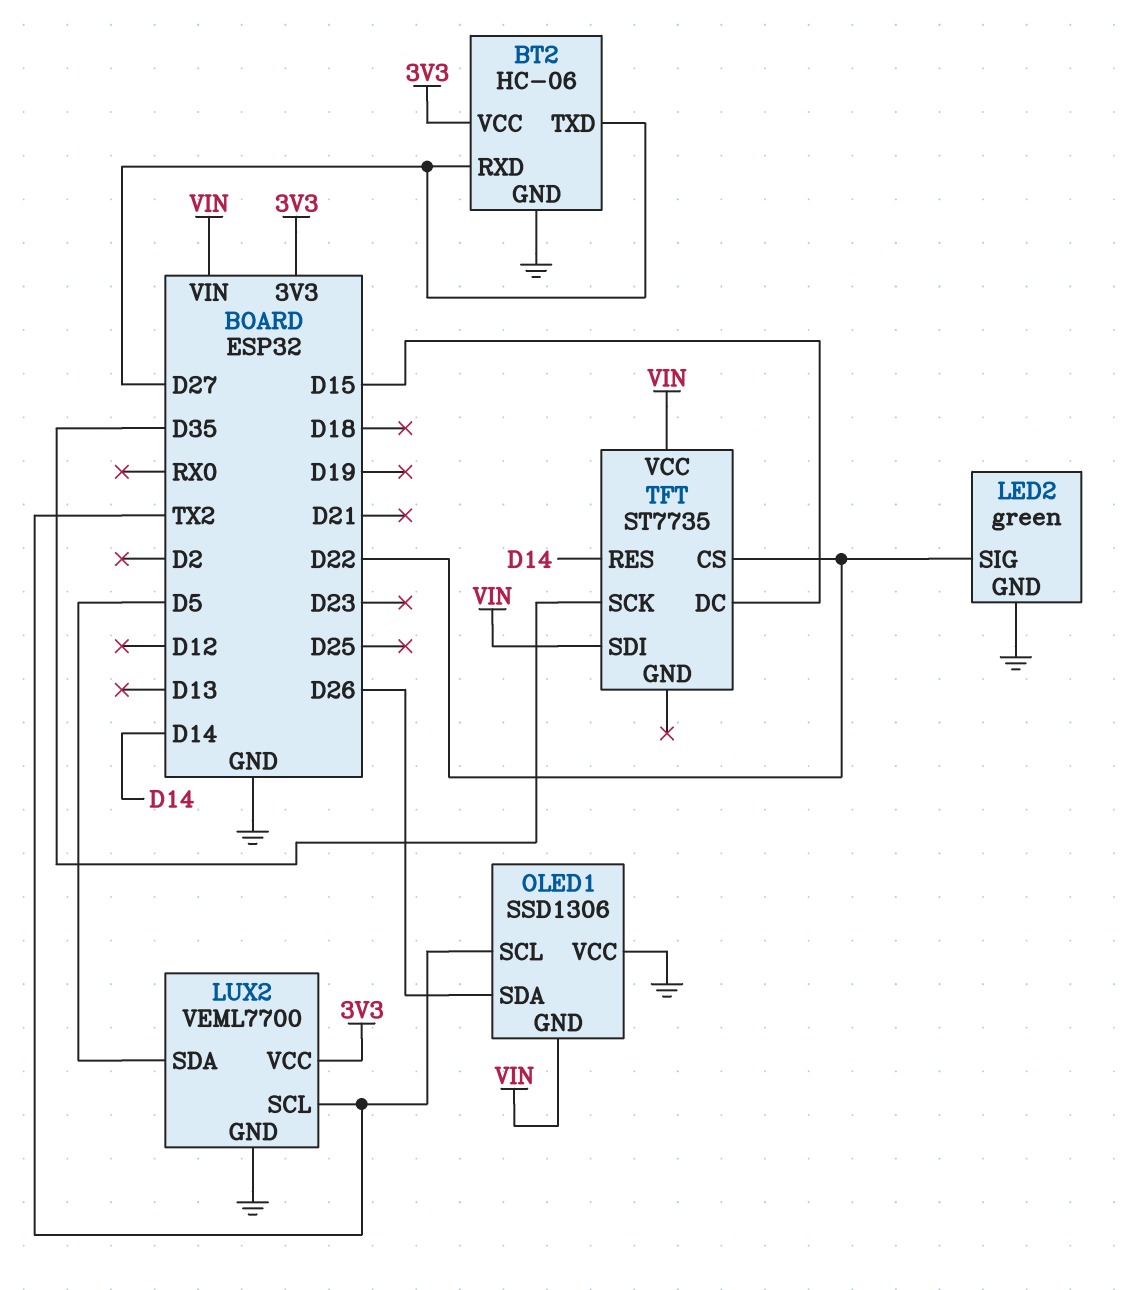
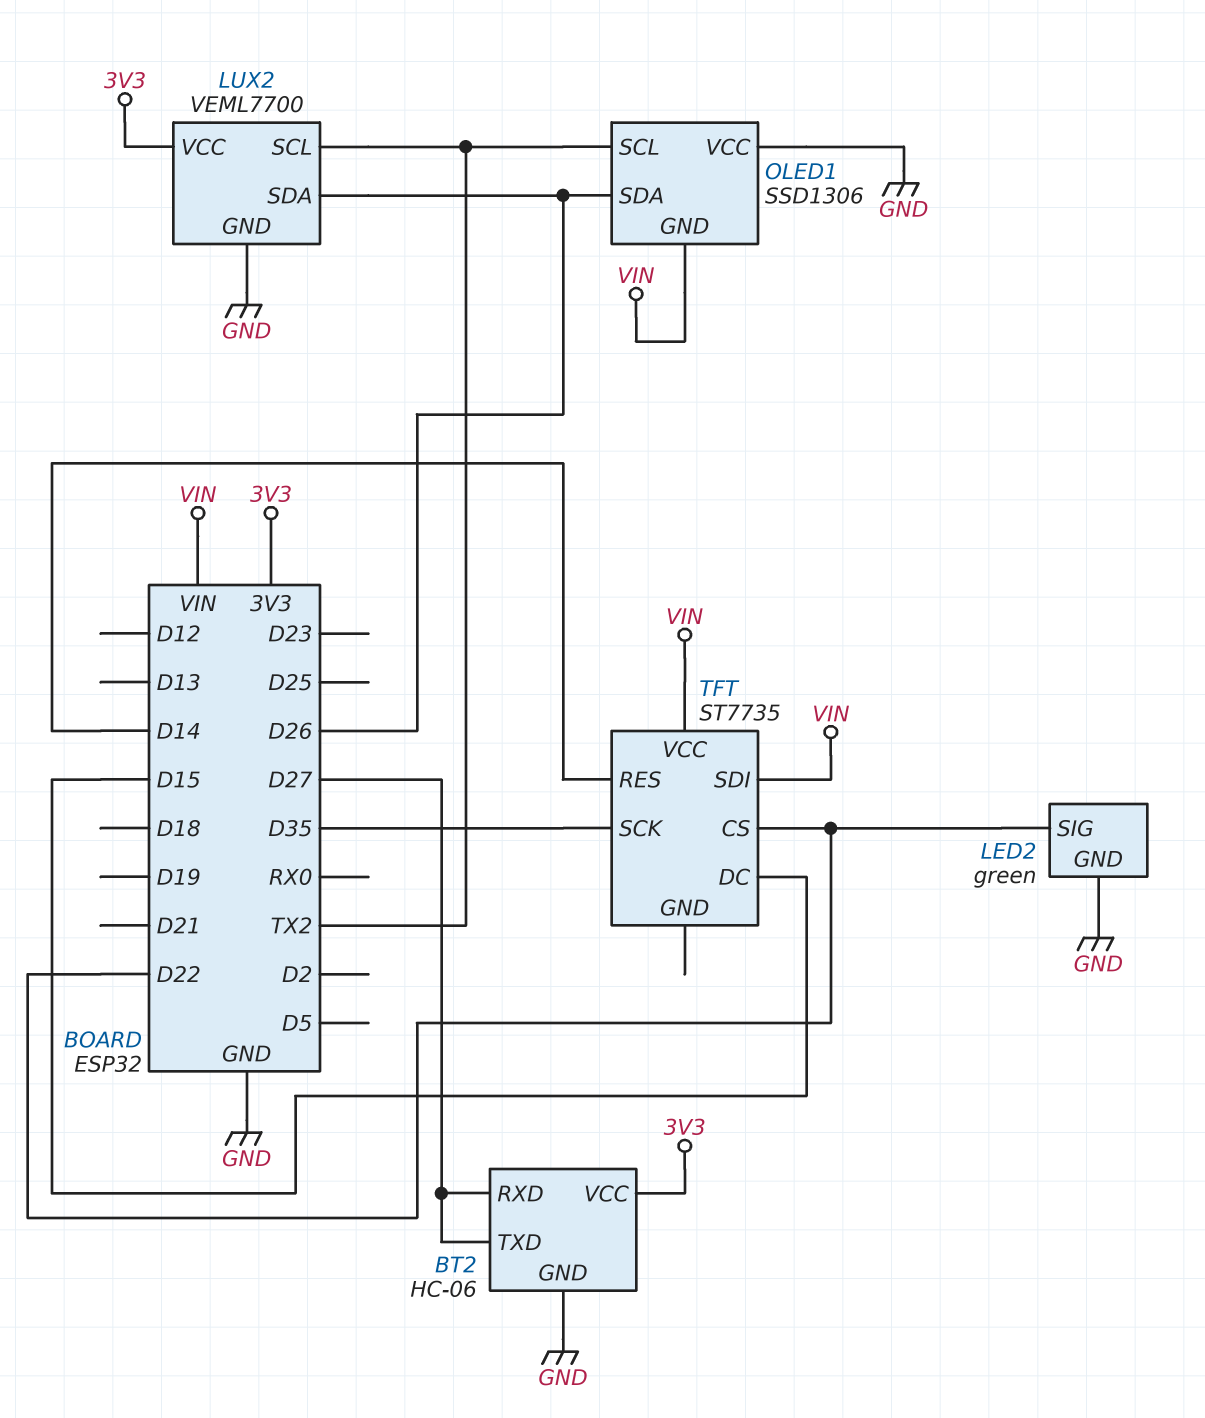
LUX2 pin SDA: D5 -> D26

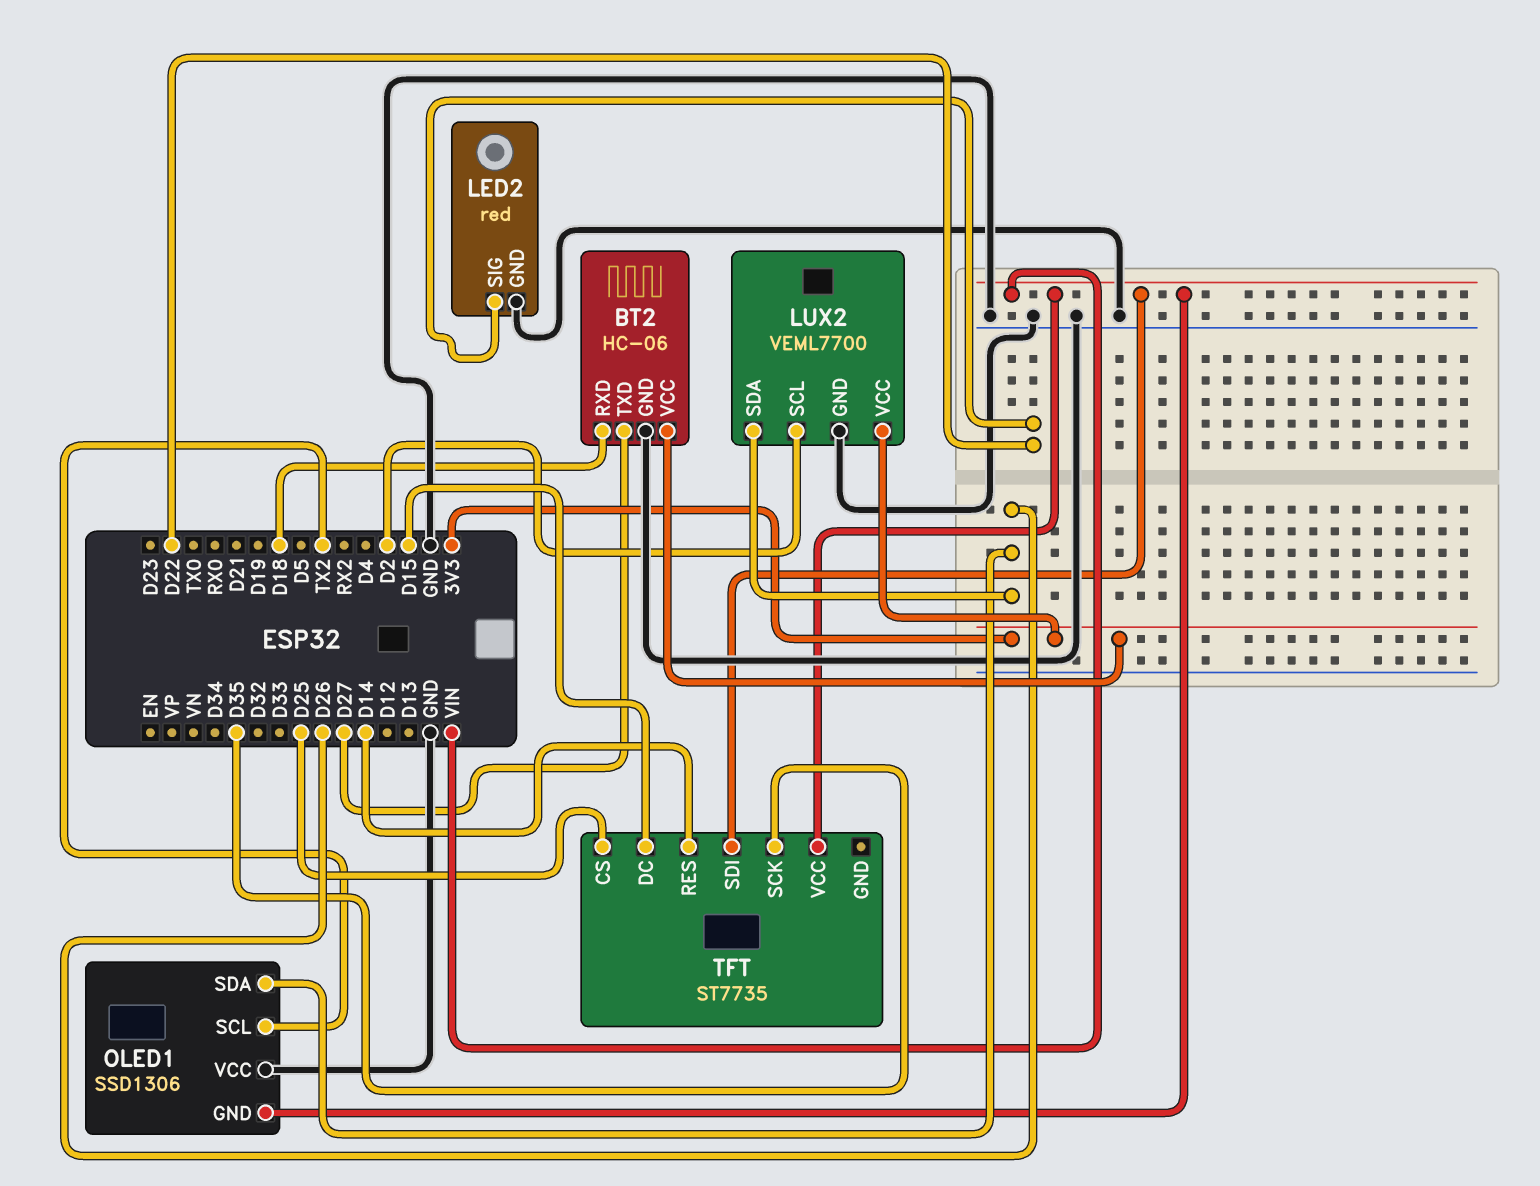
BT2 pin RXD: D27 -> D18
LED2: green -> red
LUX2 pin SCL: TX2 -> D2
TFT pin CS: D22 -> D25

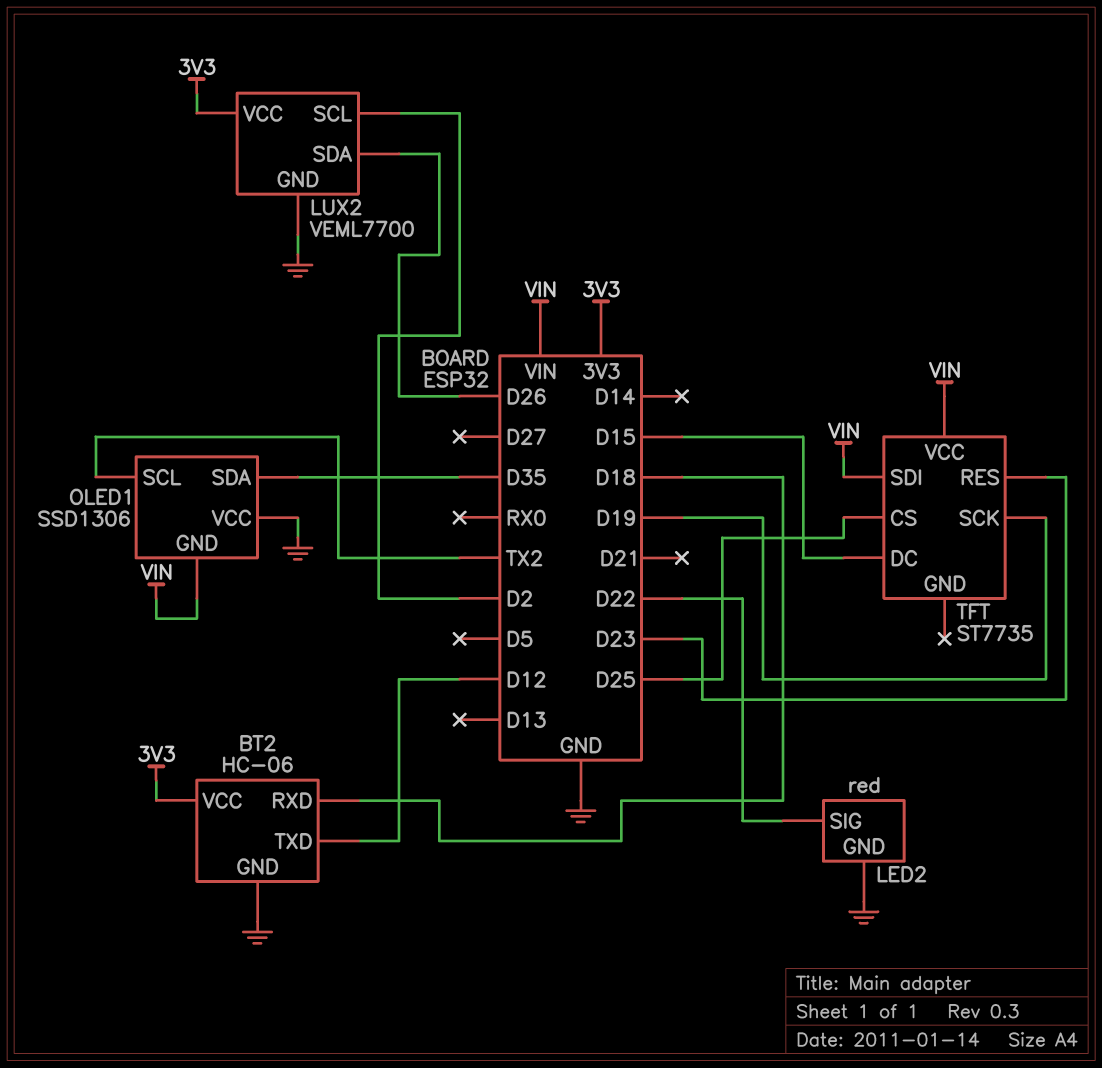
BT2 pin TXD: D27 -> D12
OLED1 pin SDA: D26 -> D35
TFT pin RES: D14 -> D23
TFT pin SCK: D35 -> D19

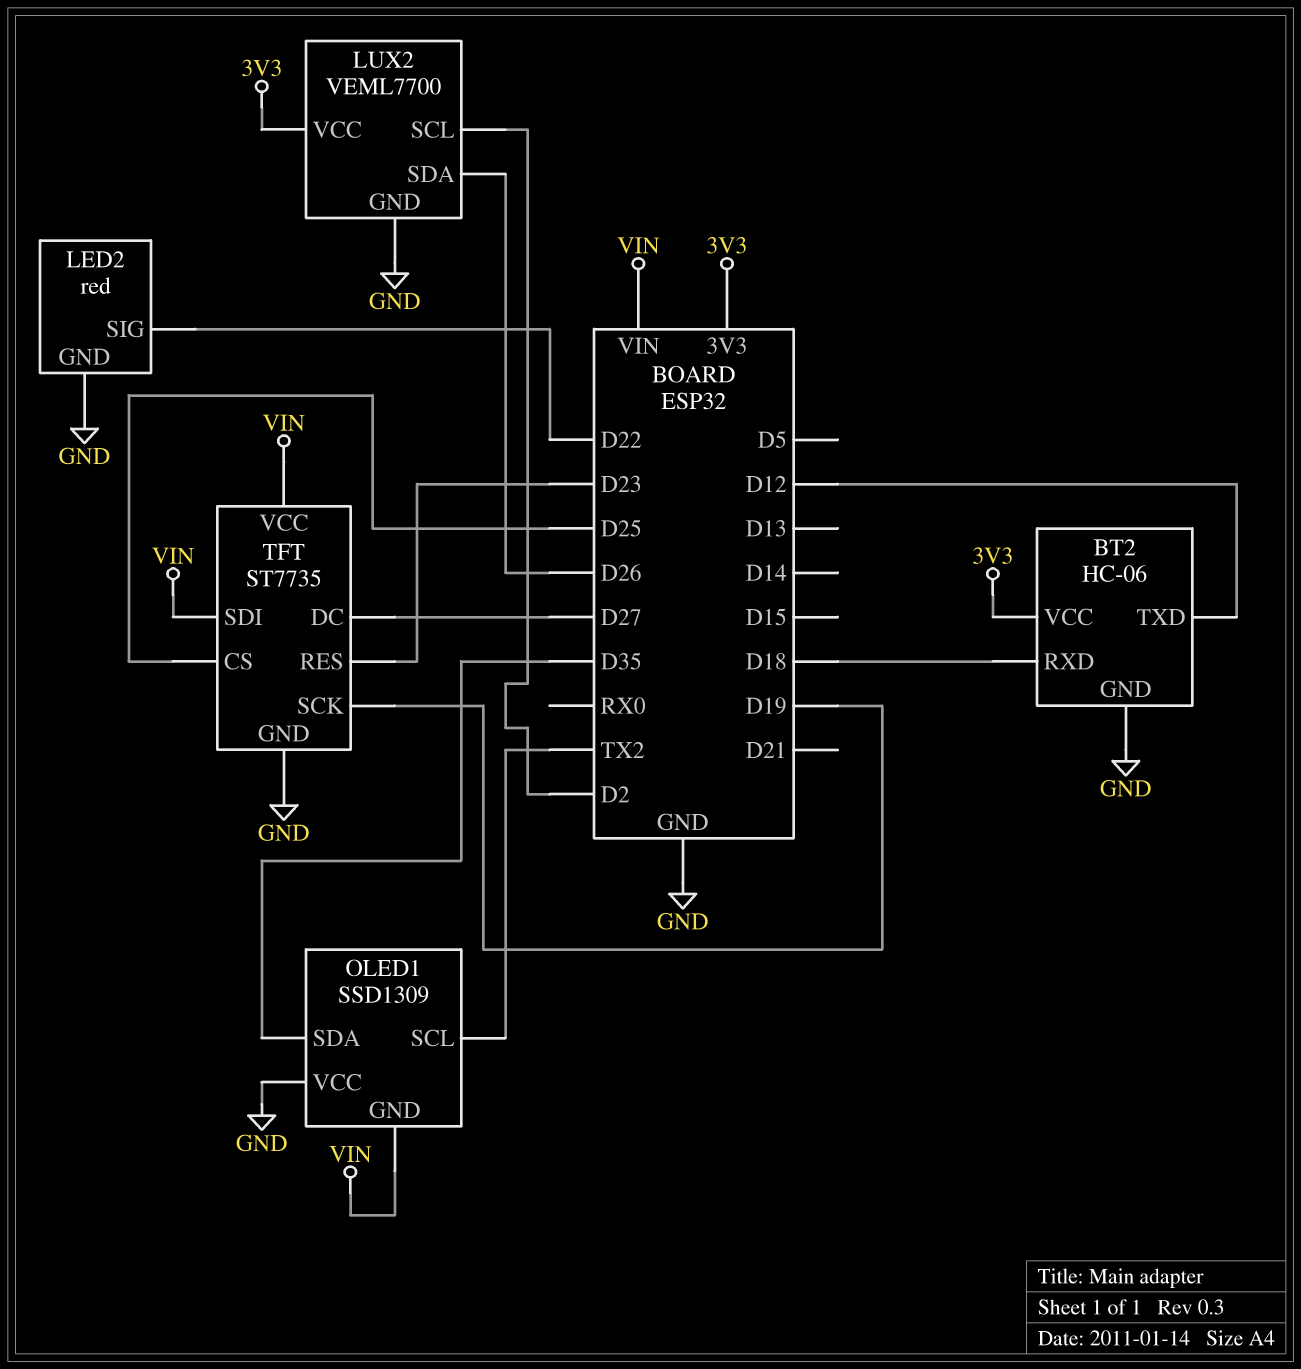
OLED1: SSD1306 -> SSD1309
TFT pin DC: D15 -> D27
TFT pin GND: none -> GND

